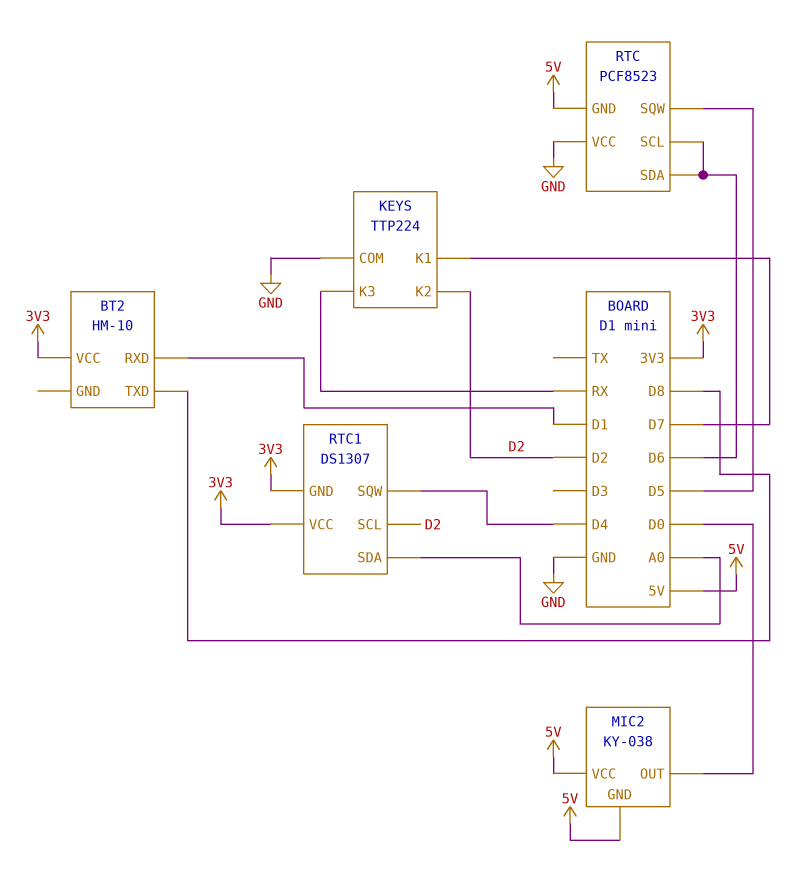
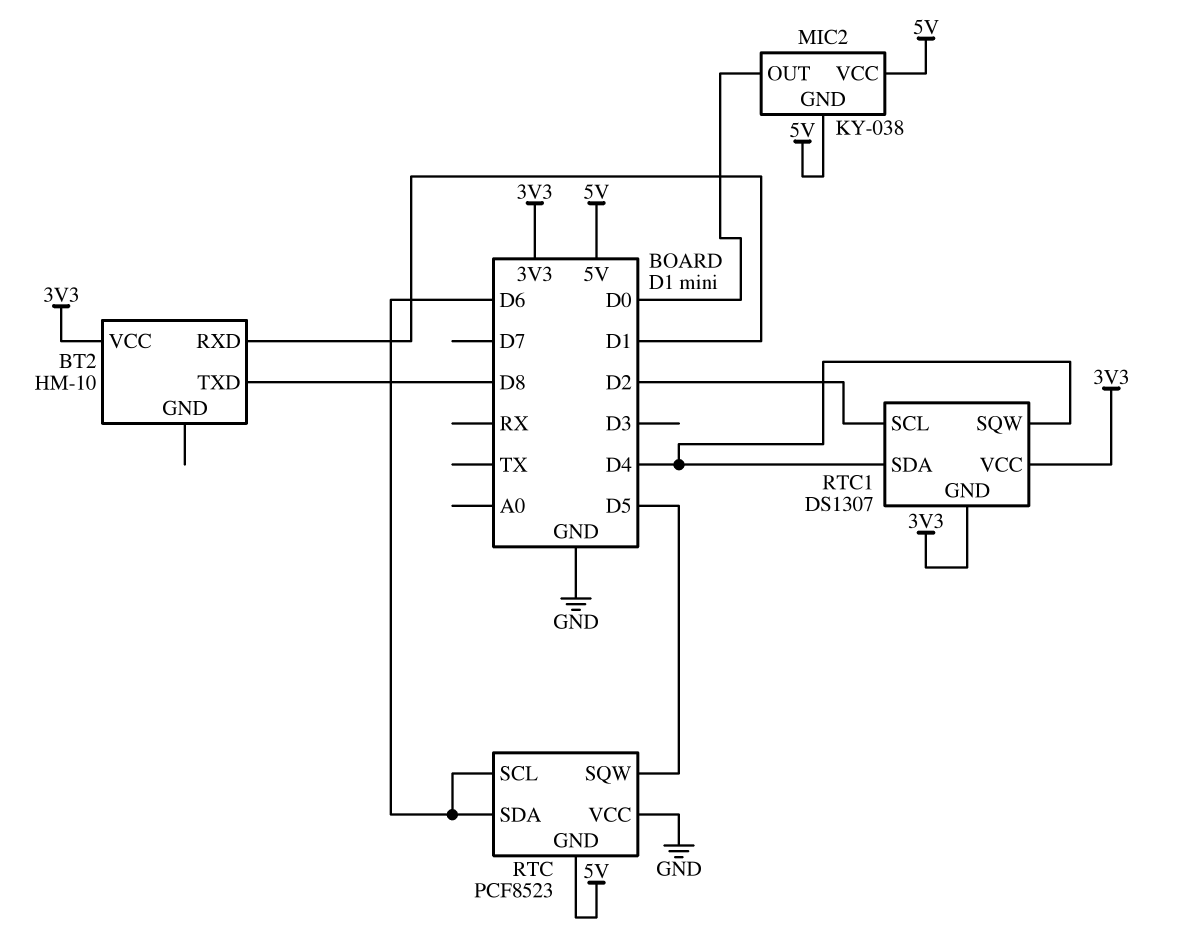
KEYS: TTP224 -> none
KEYS pin COM: GND -> none
KEYS pin K1: D7 -> none
KEYS pin K2: D2 -> none
KEYS pin K3: RX -> none
RTC1 pin SDA: A0 -> D4

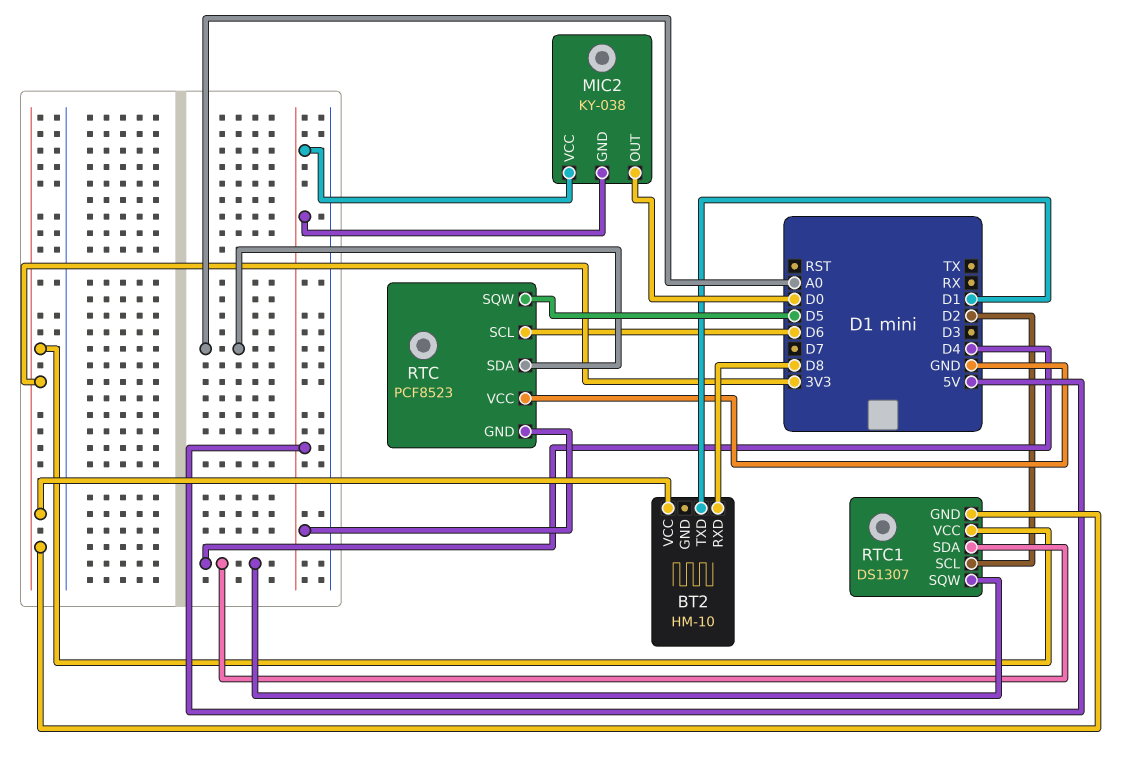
BT2 pin RXD: D1 -> D8
BT2 pin TXD: D8 -> D1
RTC pin SDA: D6 -> A0

